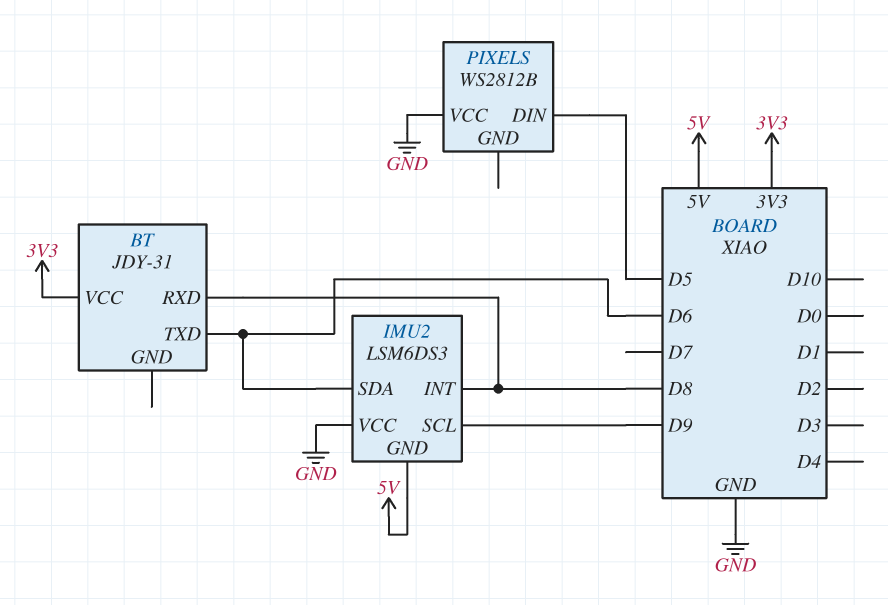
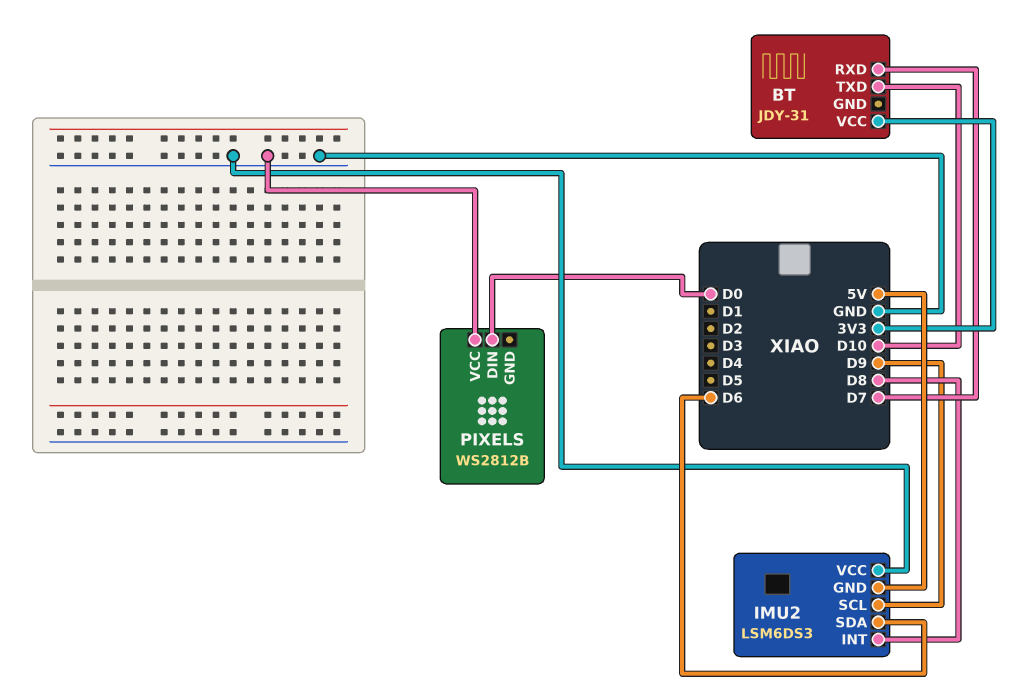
BT pin RXD: D8 -> D7
BT pin TXD: D6 -> D10
PIXELS pin DIN: D5 -> D0

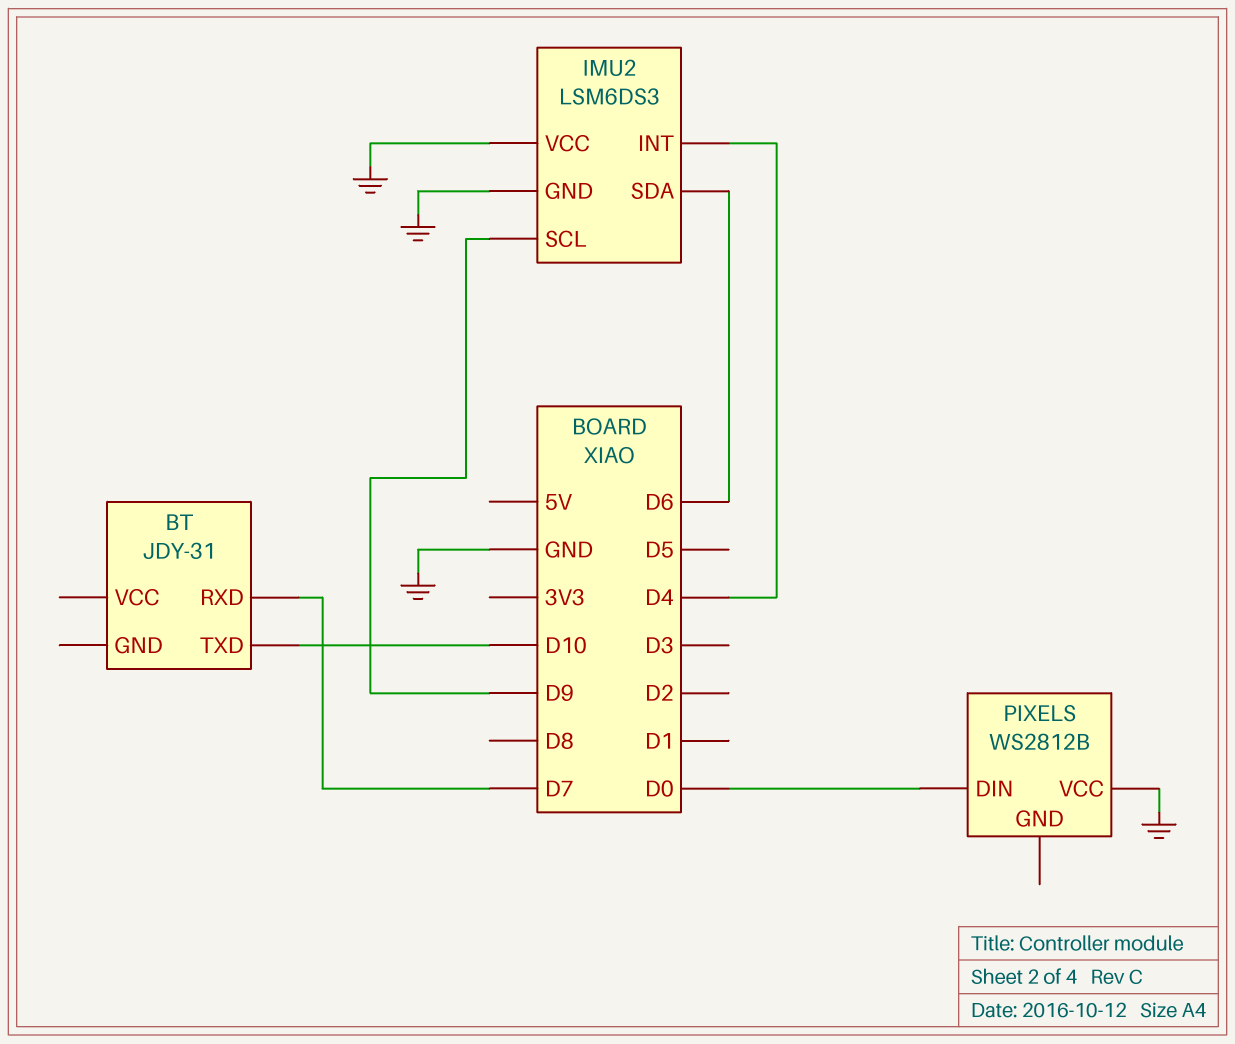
BT pin VCC: 3V3 -> none
IMU2 pin GND: 5V -> GND
IMU2 pin INT: D8 -> D4

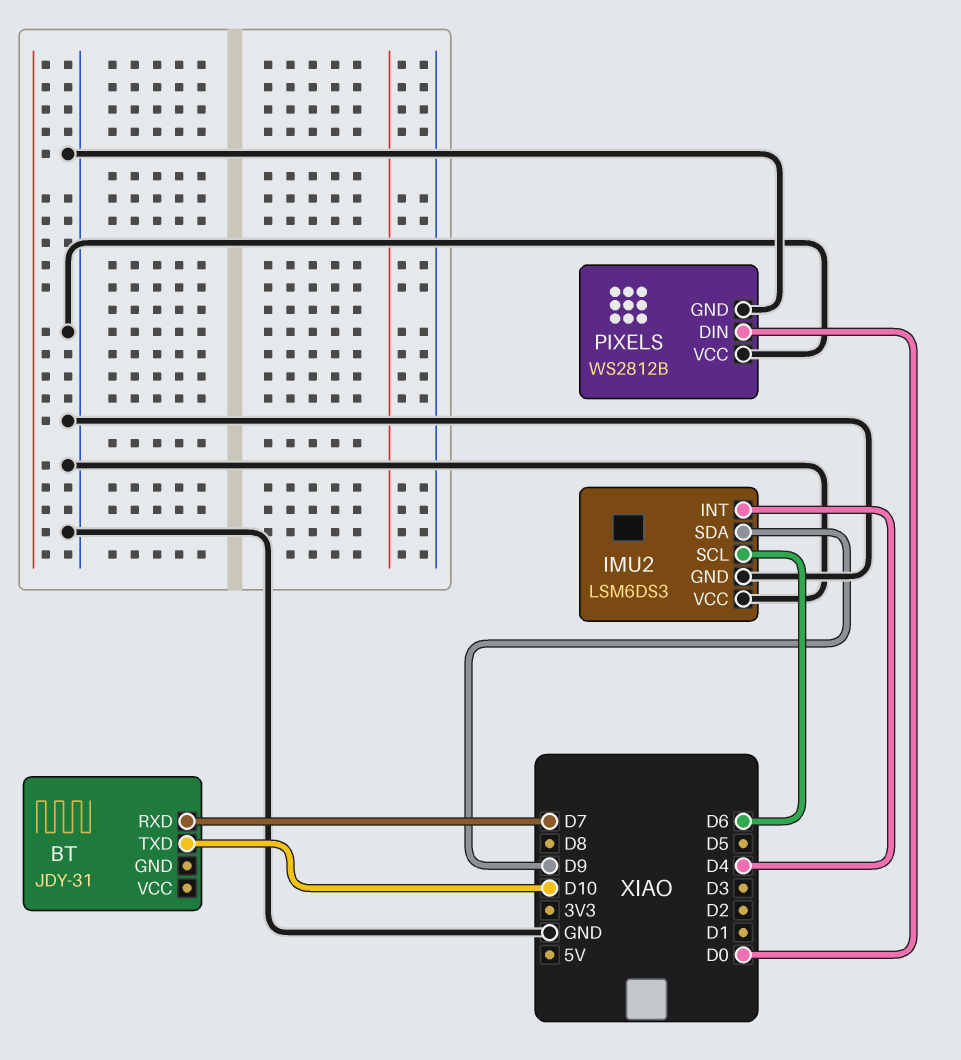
IMU2 pin SCL: D9 -> D6
IMU2 pin SDA: D6 -> D9
PIXELS pin GND: none -> GND

